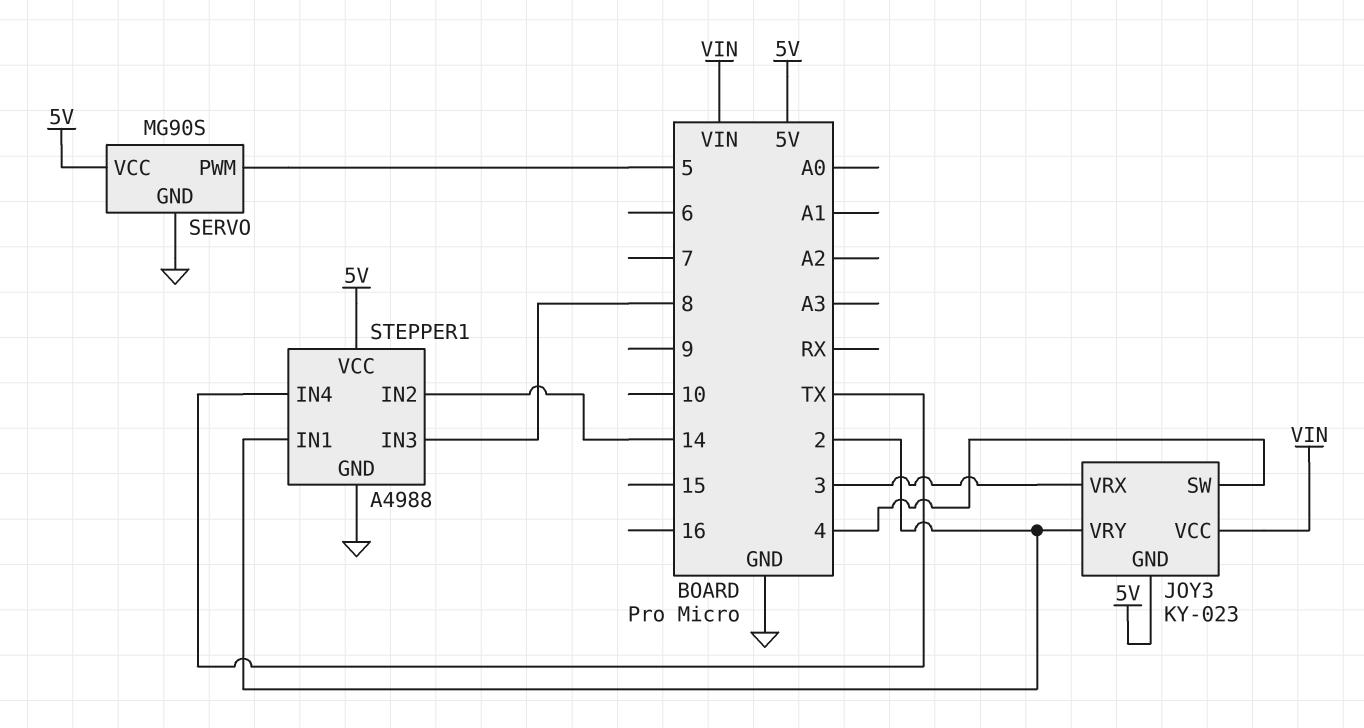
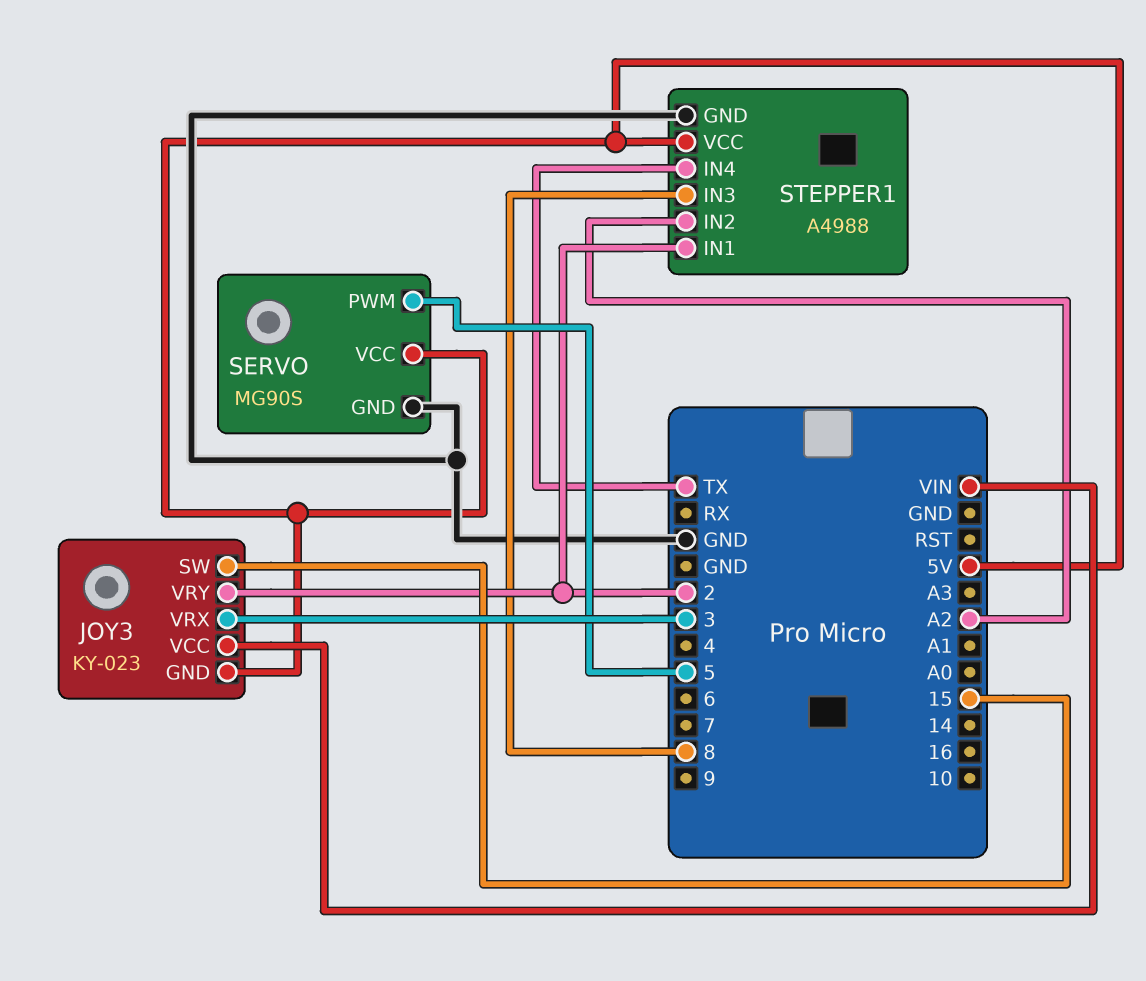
JOY3 pin SW: 4 -> 15
STEPPER1 pin IN2: 14 -> A2

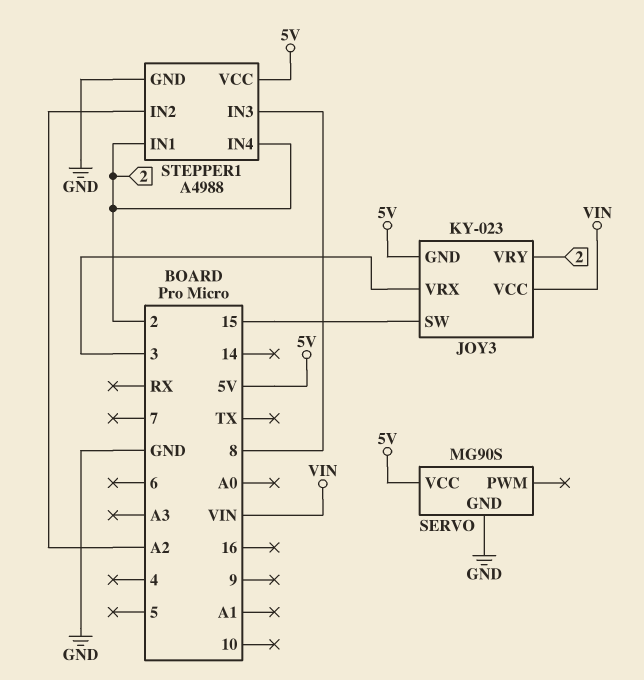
SERVO pin PWM: 5 -> none
STEPPER1 pin IN4: TX -> 2

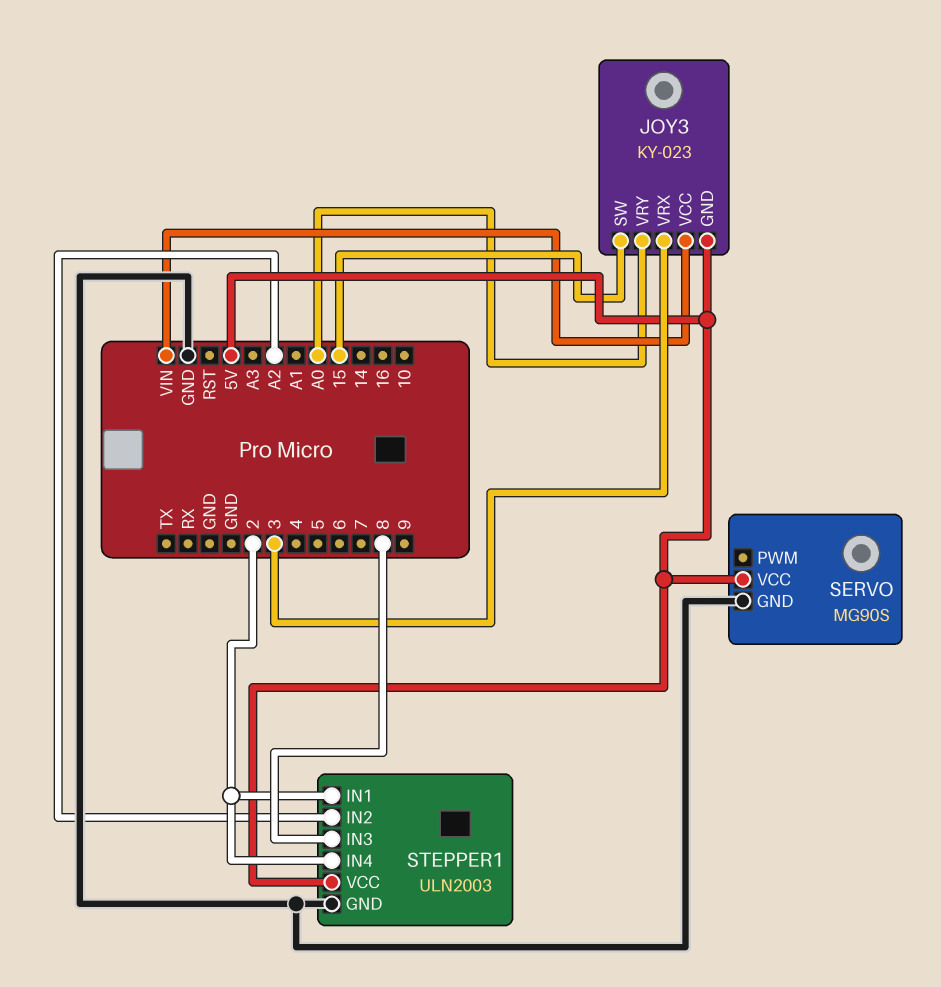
JOY3 pin VRY: 2 -> A0
STEPPER1: A4988 -> ULN2003

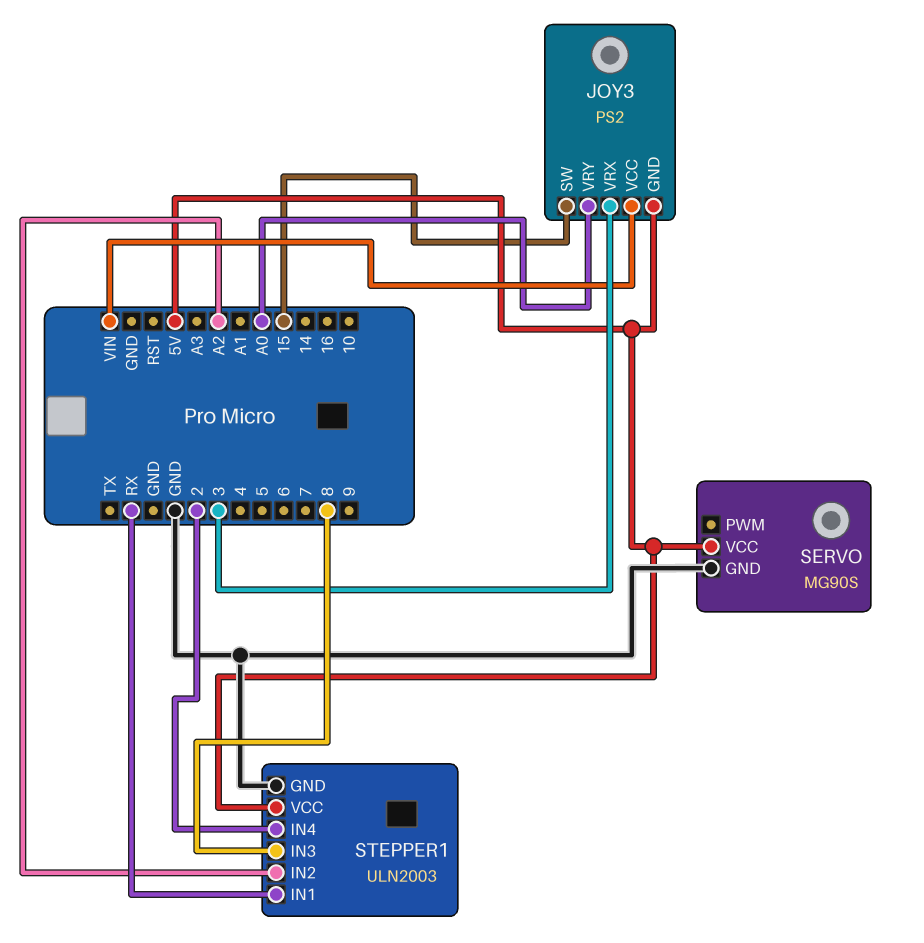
JOY3: KY-023 -> PS2
STEPPER1 pin IN1: 2 -> RX

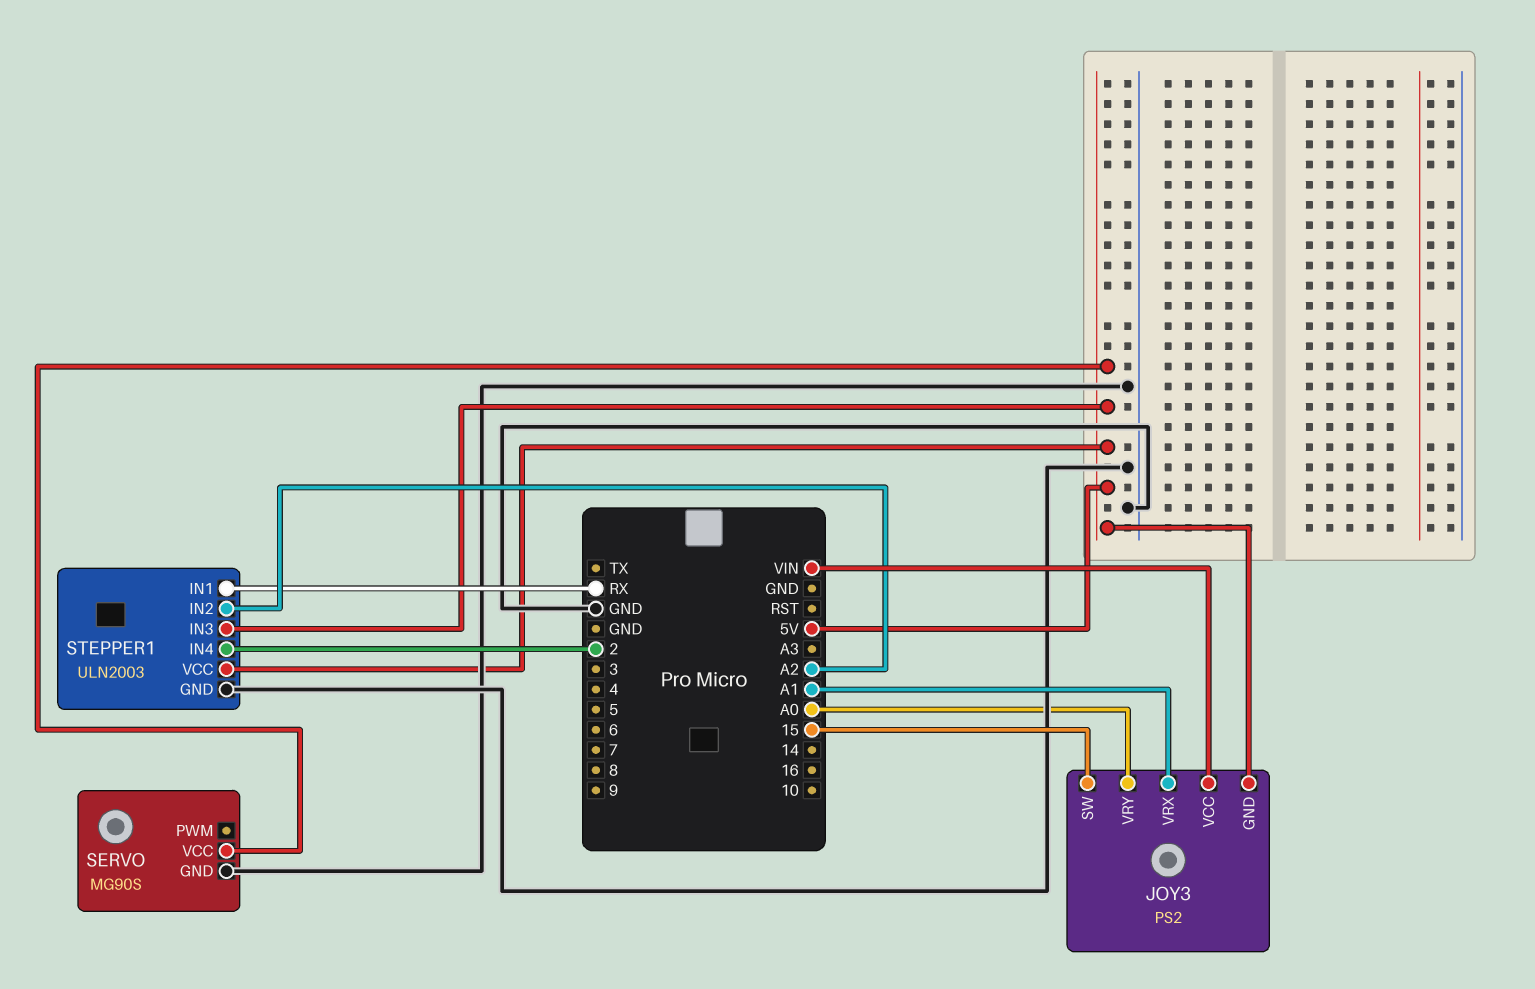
JOY3 pin VRX: 3 -> A1
STEPPER1 pin IN3: 8 -> 5V

